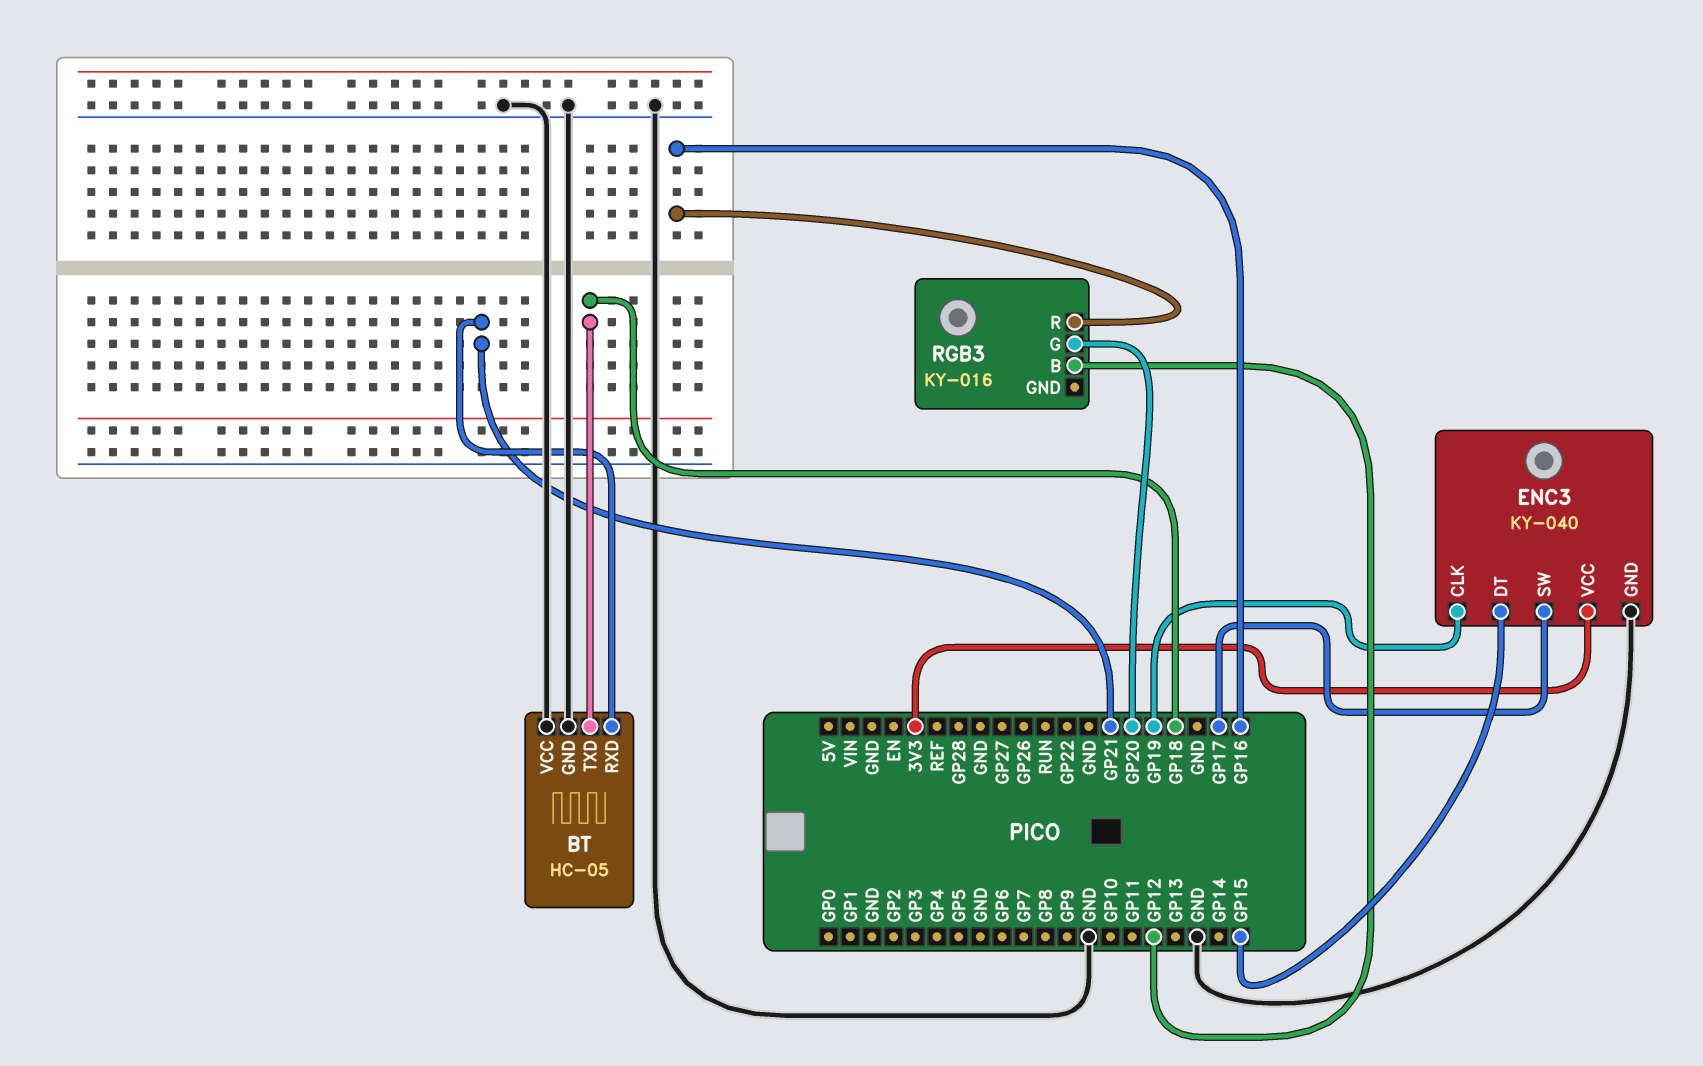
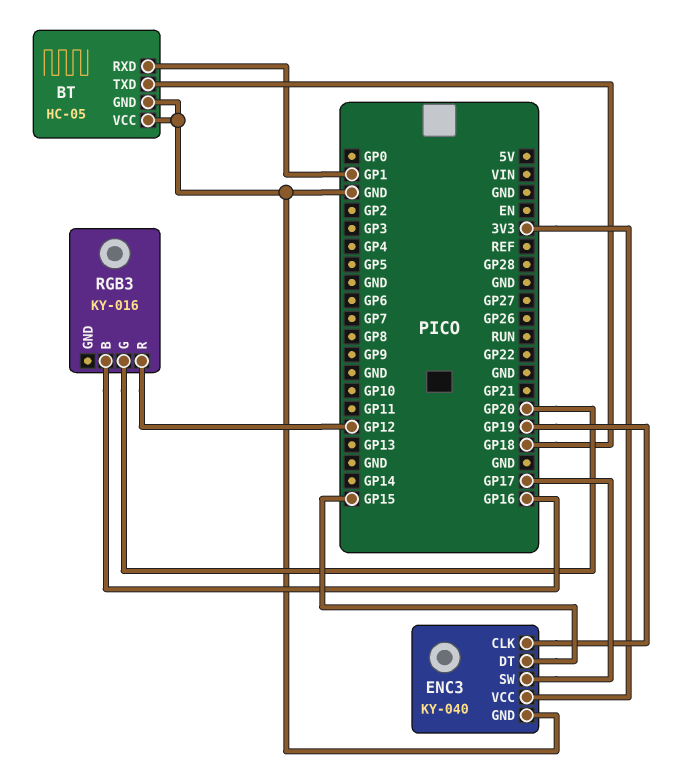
BT pin RXD: GP21 -> GP1
RGB3 pin B: GP12 -> GP16
RGB3 pin R: GP16 -> GP12

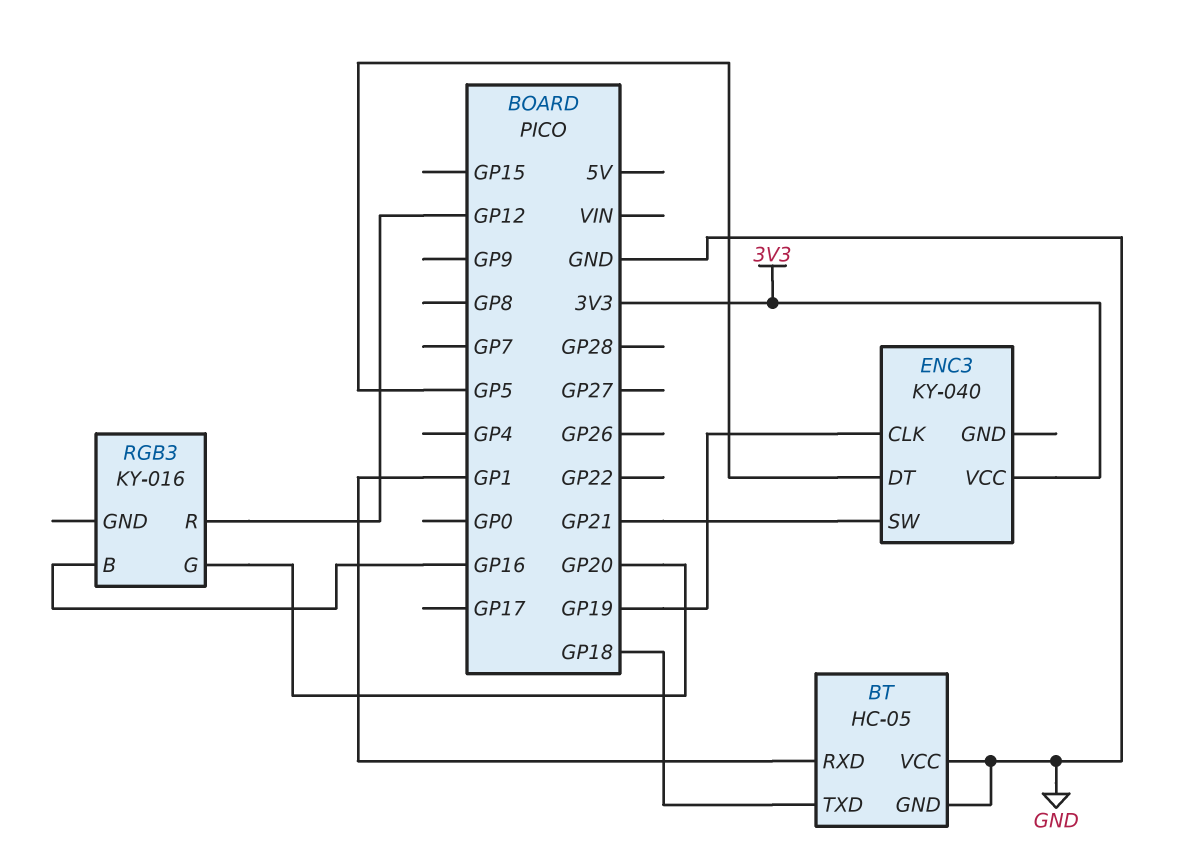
ENC3 pin DT: GP15 -> GP5
ENC3 pin GND: GND -> none
ENC3 pin SW: GP17 -> GP21

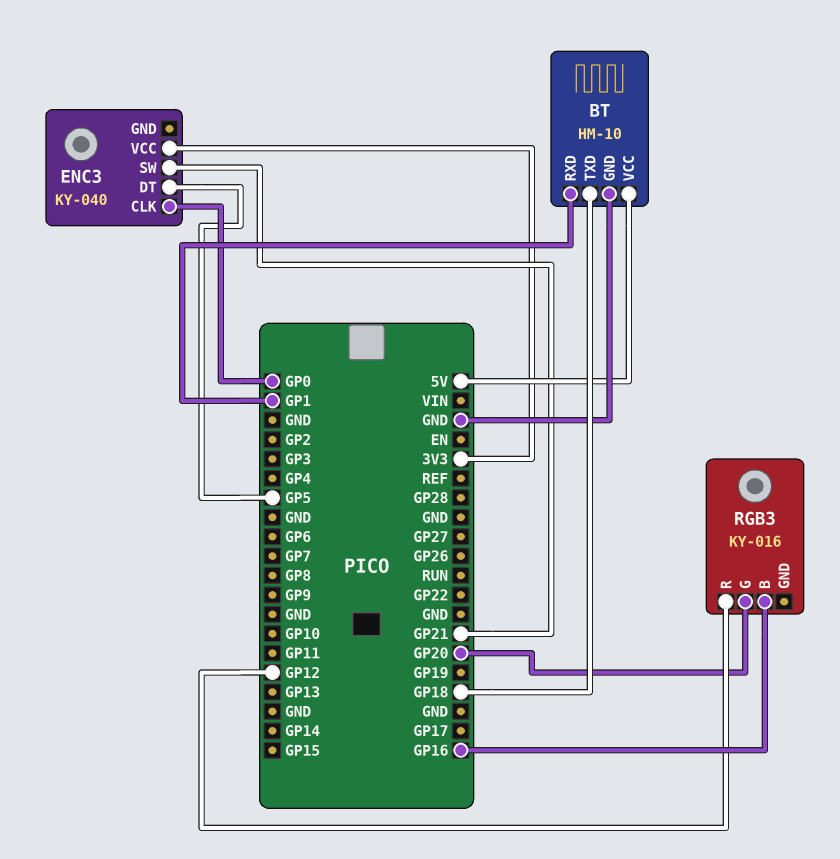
BT: HC-05 -> HM-10
BT pin VCC: GND -> 5V
ENC3 pin CLK: GP19 -> GP0

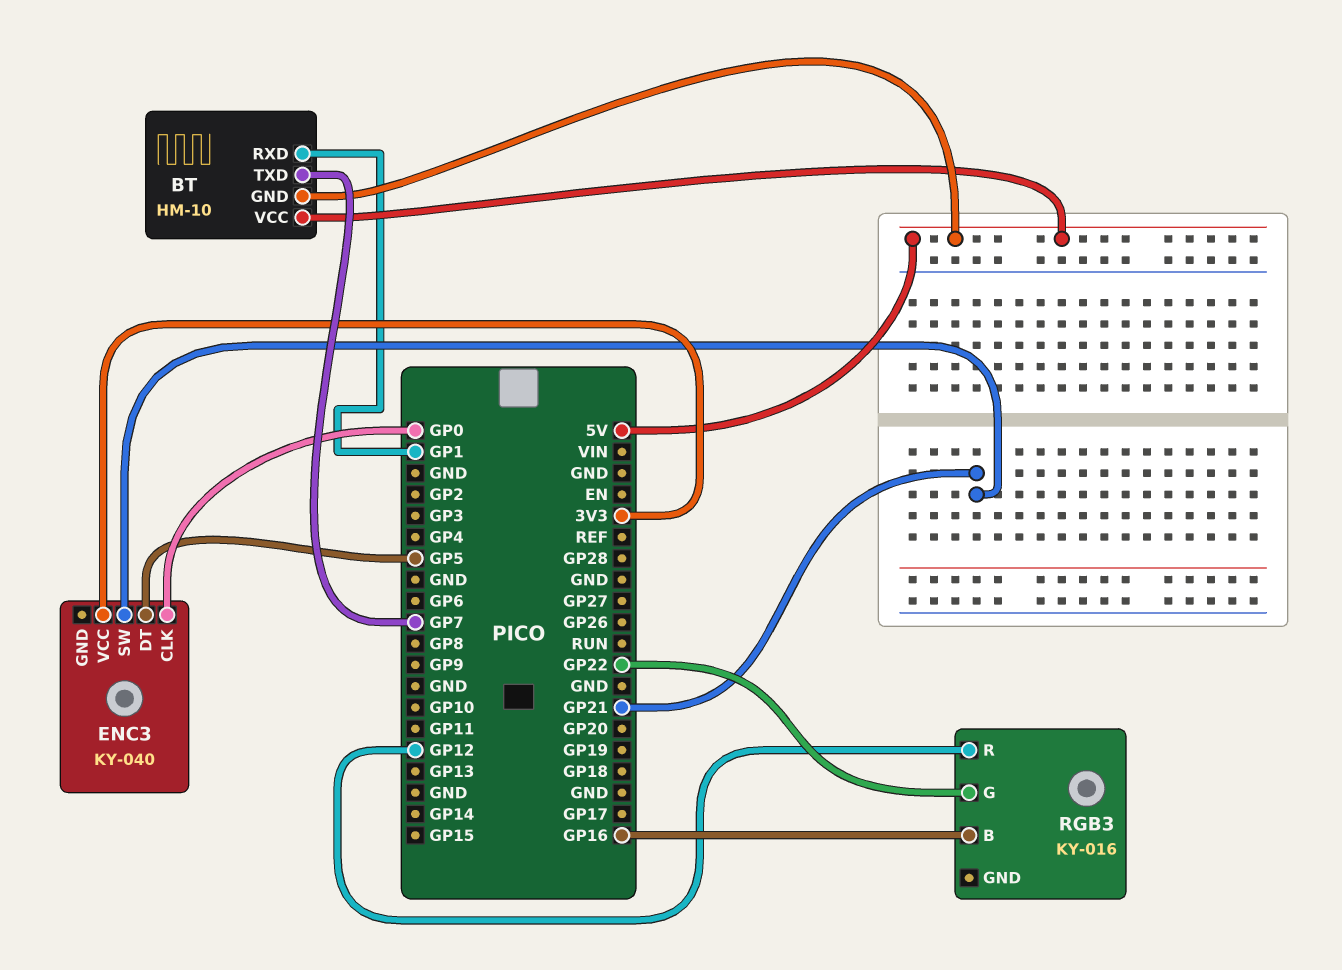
BT pin GND: GND -> 5V
BT pin TXD: GP18 -> GP7
RGB3 pin G: GP20 -> GP22

